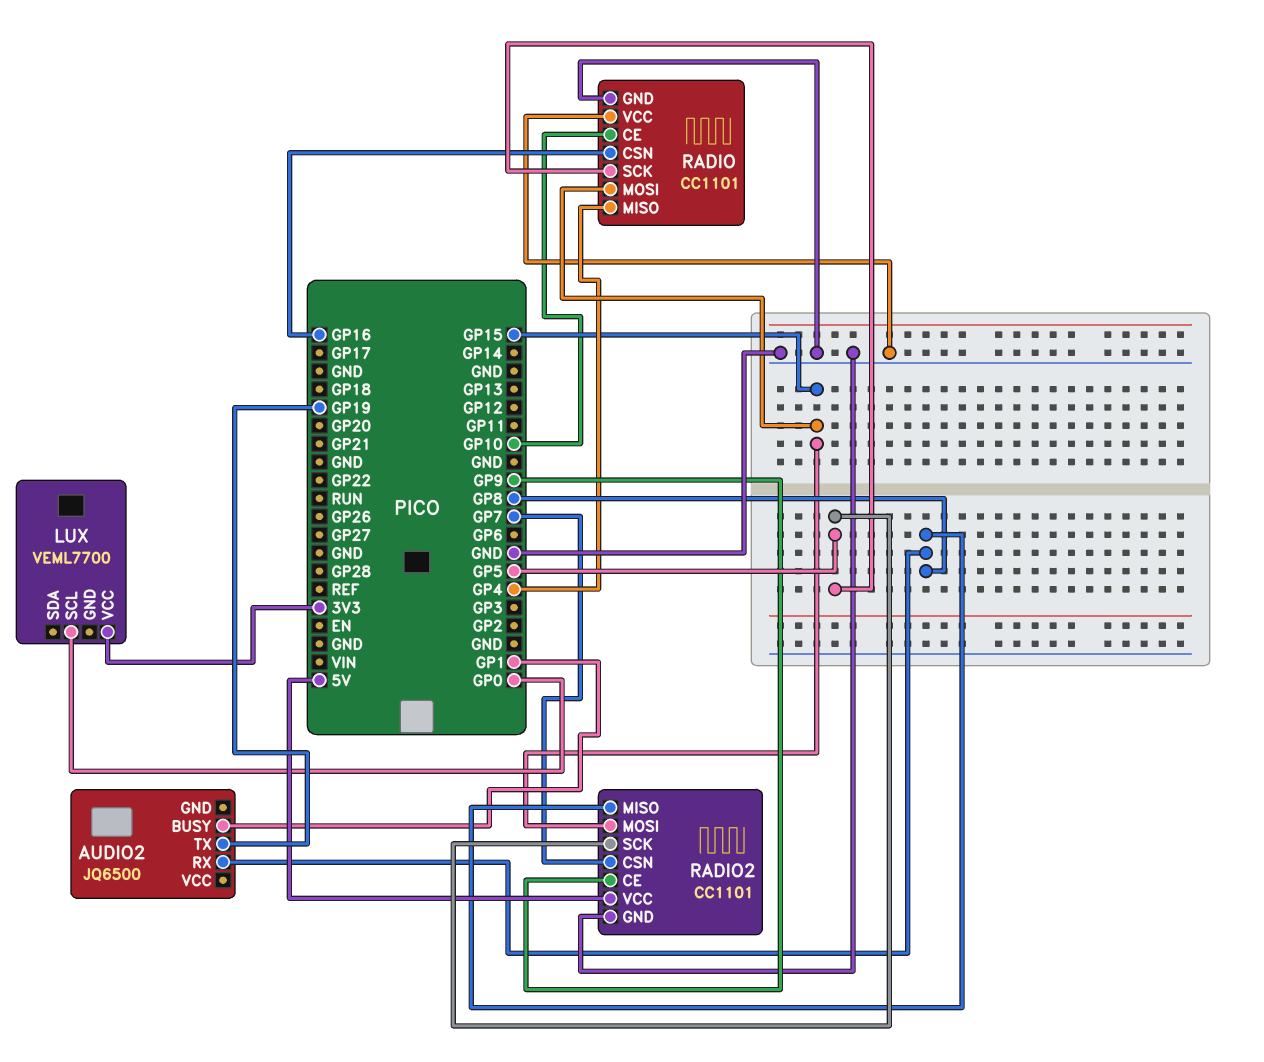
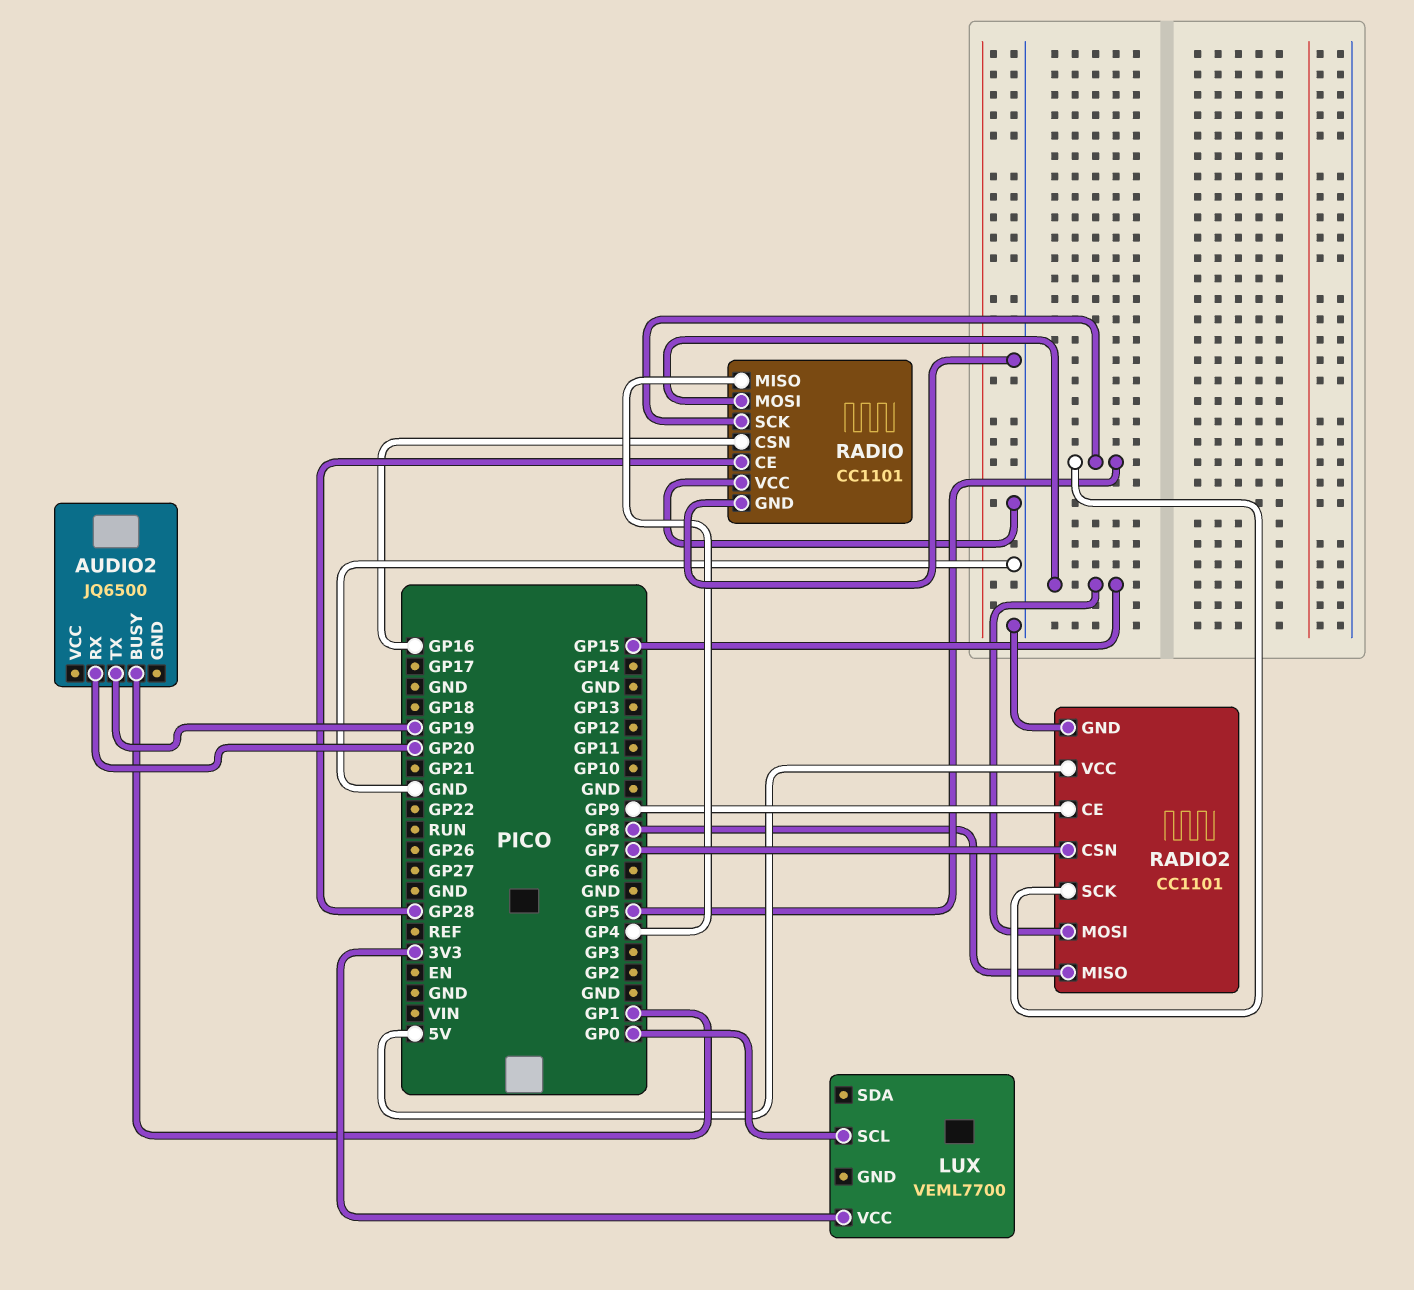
AUDIO2 pin RX: GP8 -> GP20
RADIO pin CE: GP10 -> GP28

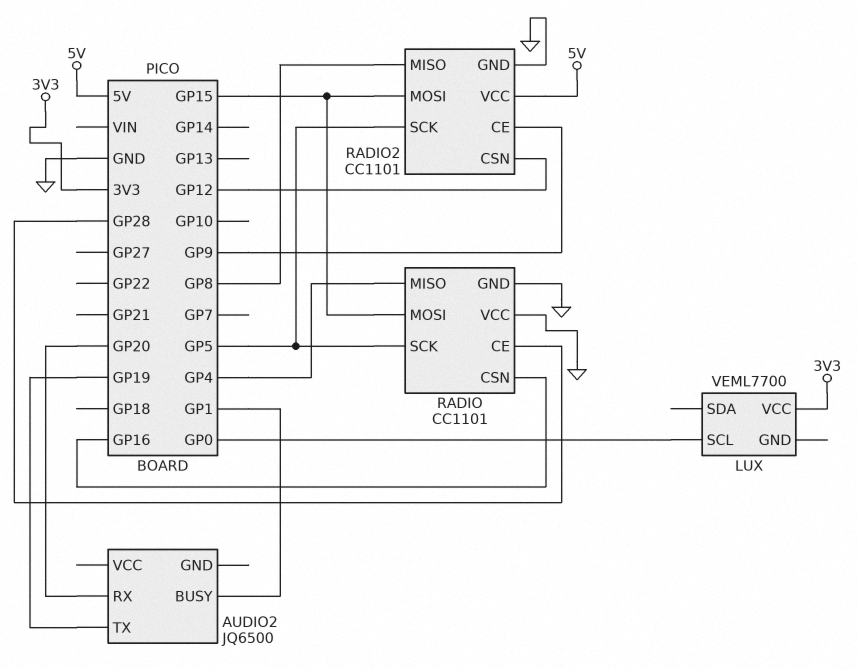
RADIO2 pin CSN: GP7 -> GP12

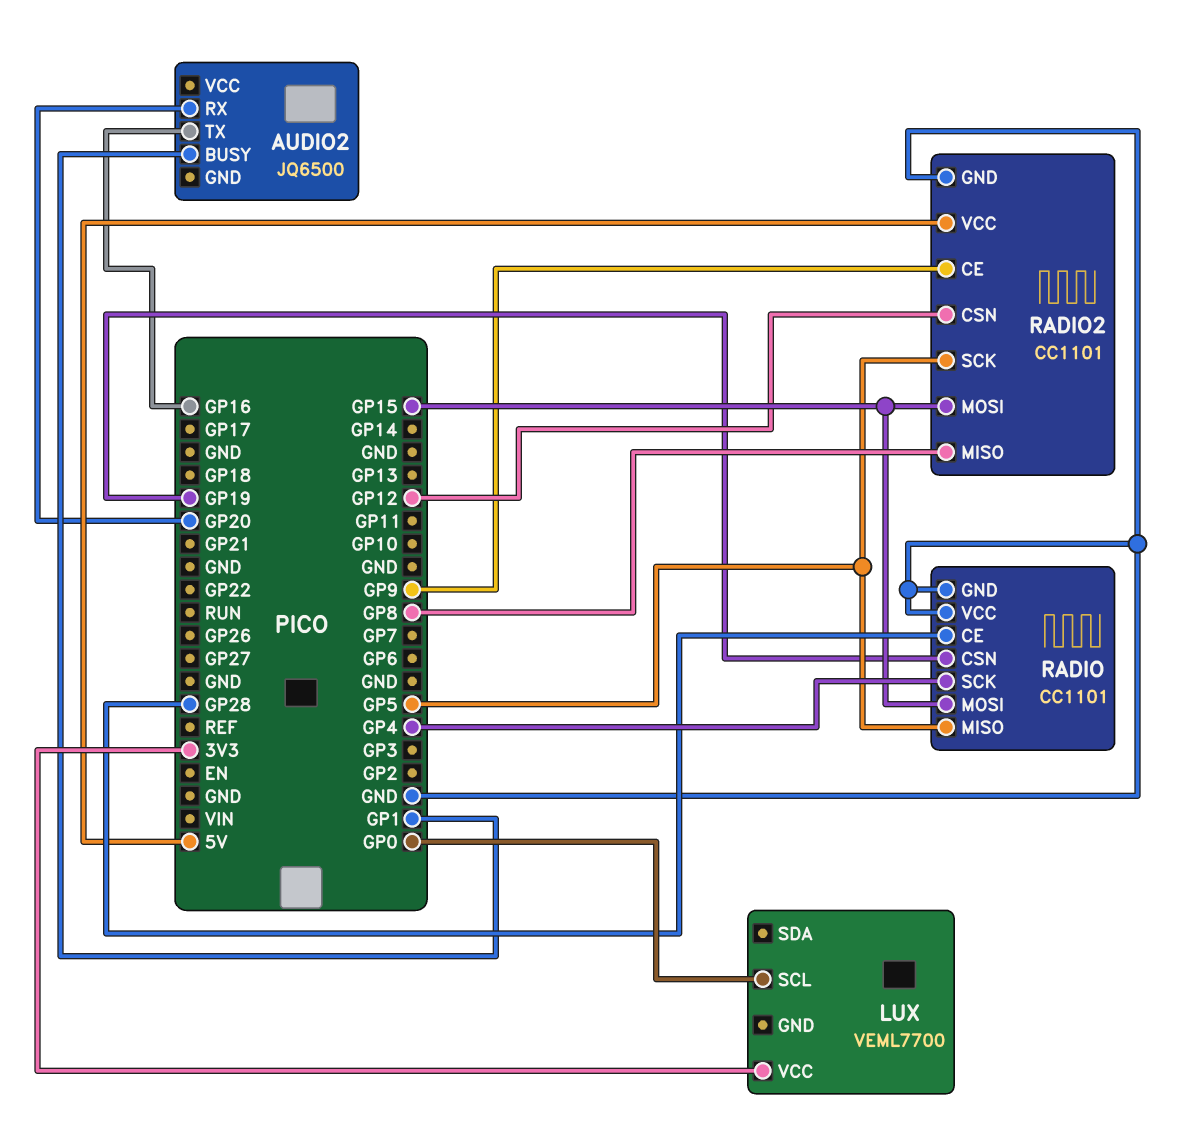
AUDIO2 pin TX: GP19 -> GP16
RADIO pin CSN: GP16 -> GP19
RADIO pin MISO: GP4 -> GP5
RADIO pin SCK: GP5 -> GP4

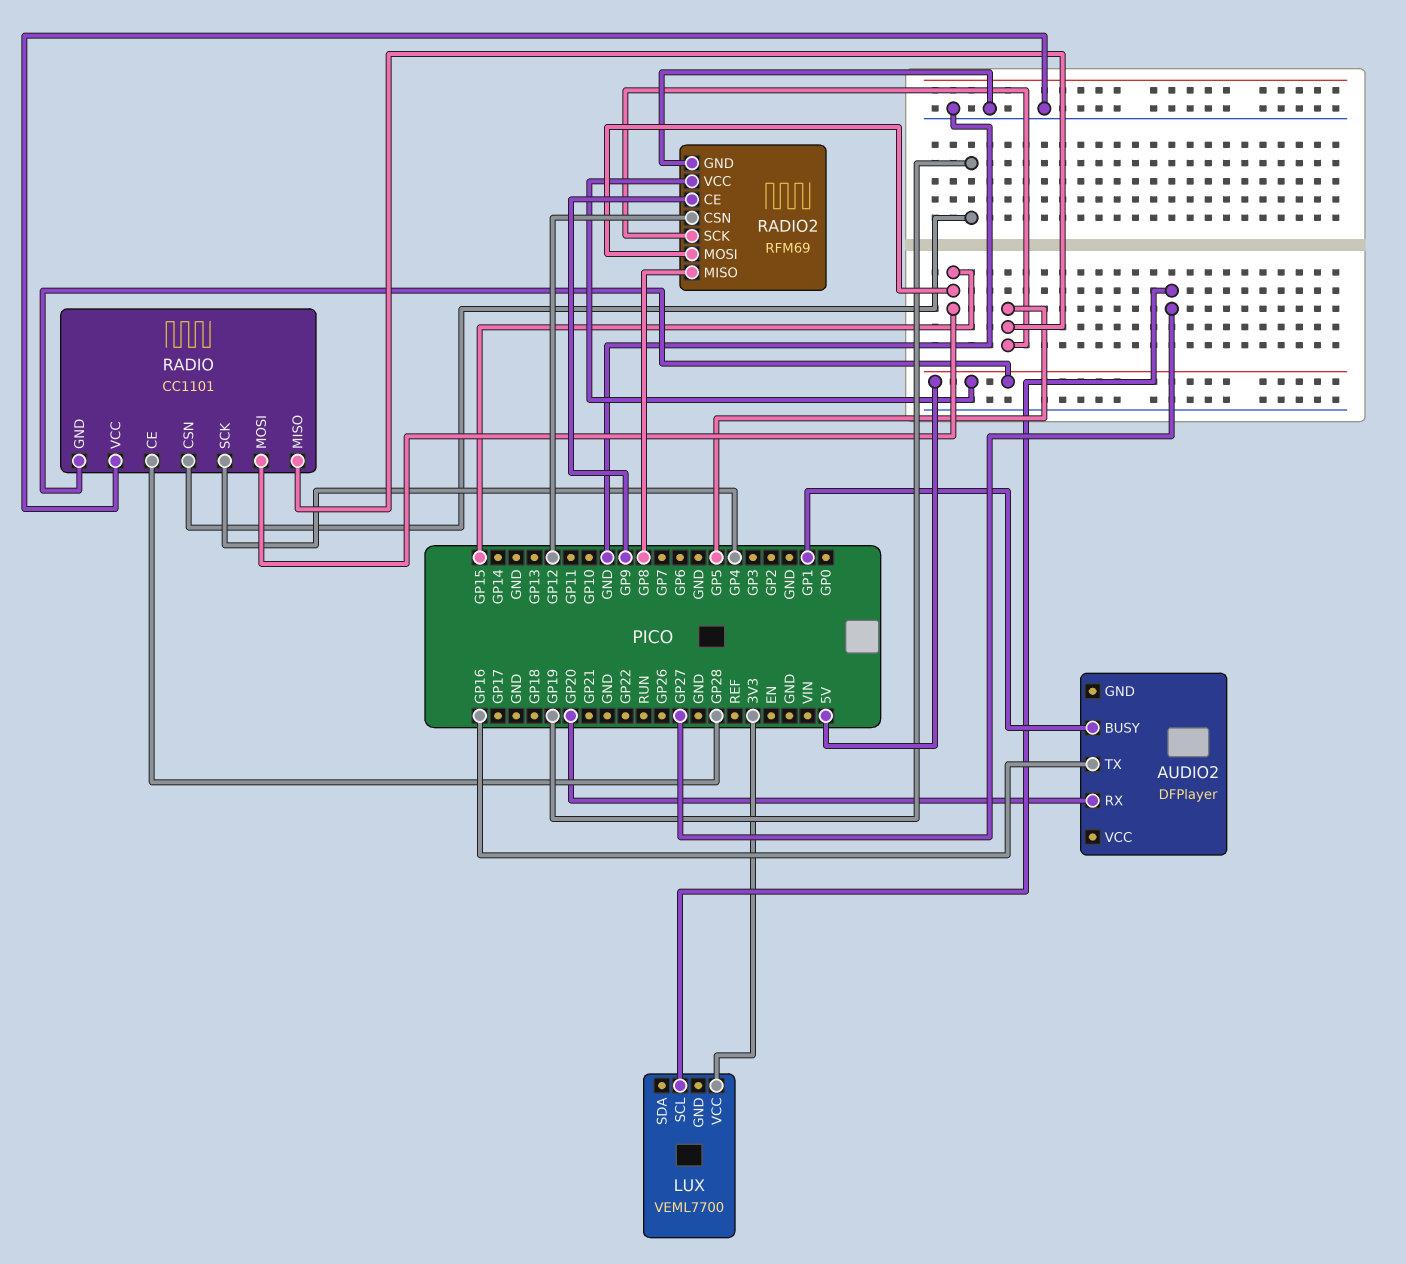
AUDIO2: JQ6500 -> DFPlayer
LUX pin SCL: GP0 -> GP27
RADIO pin GND: GND -> 5V
RADIO2: CC1101 -> RFM69

